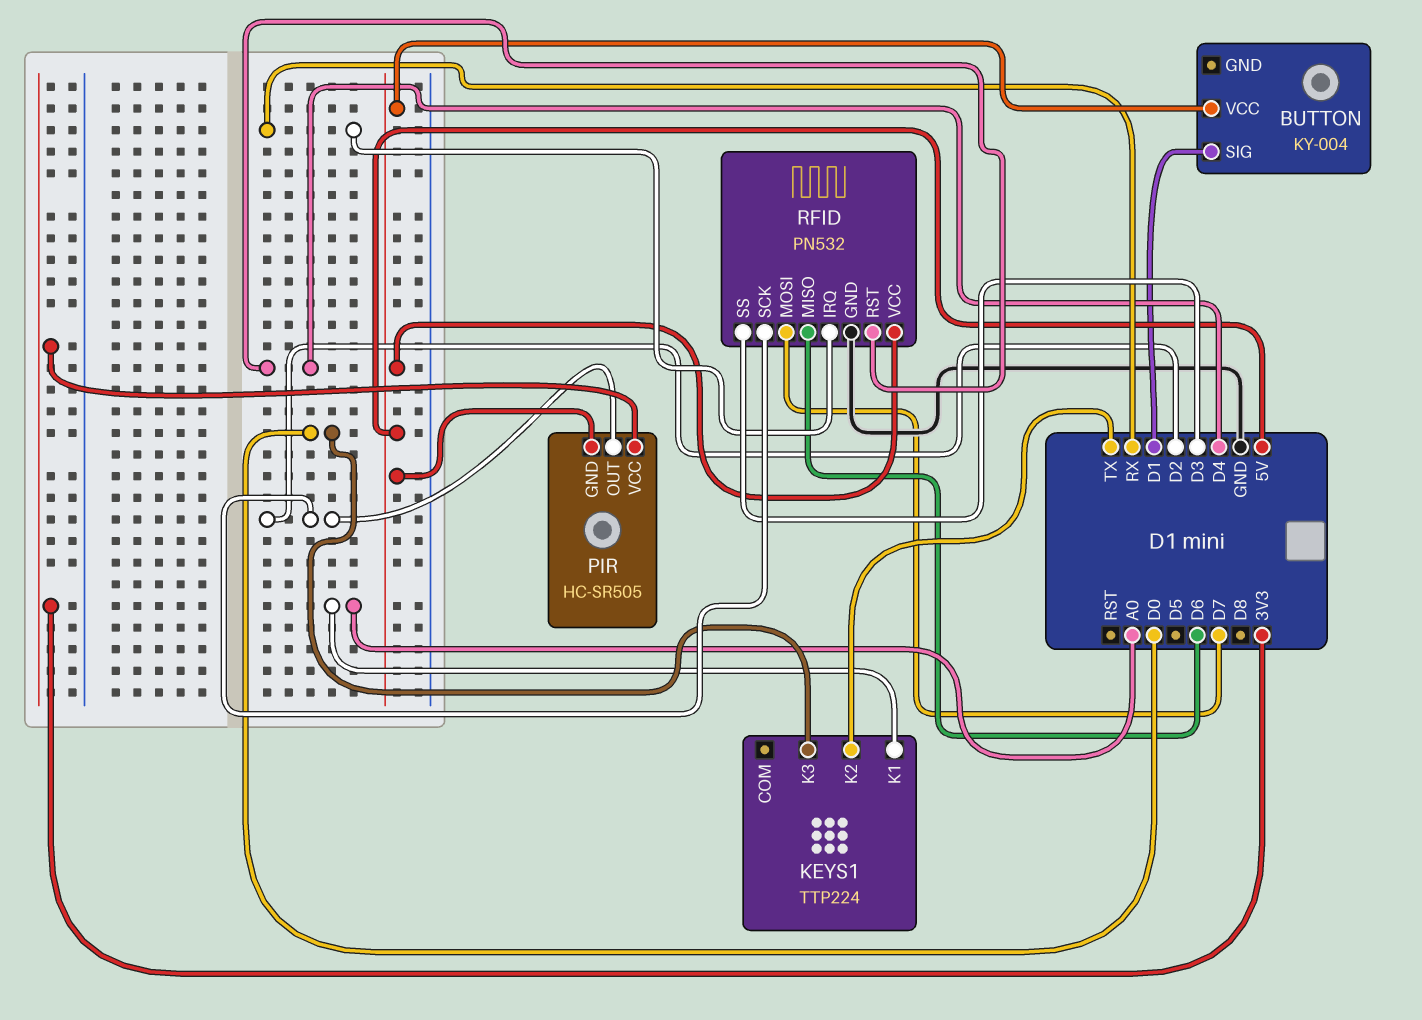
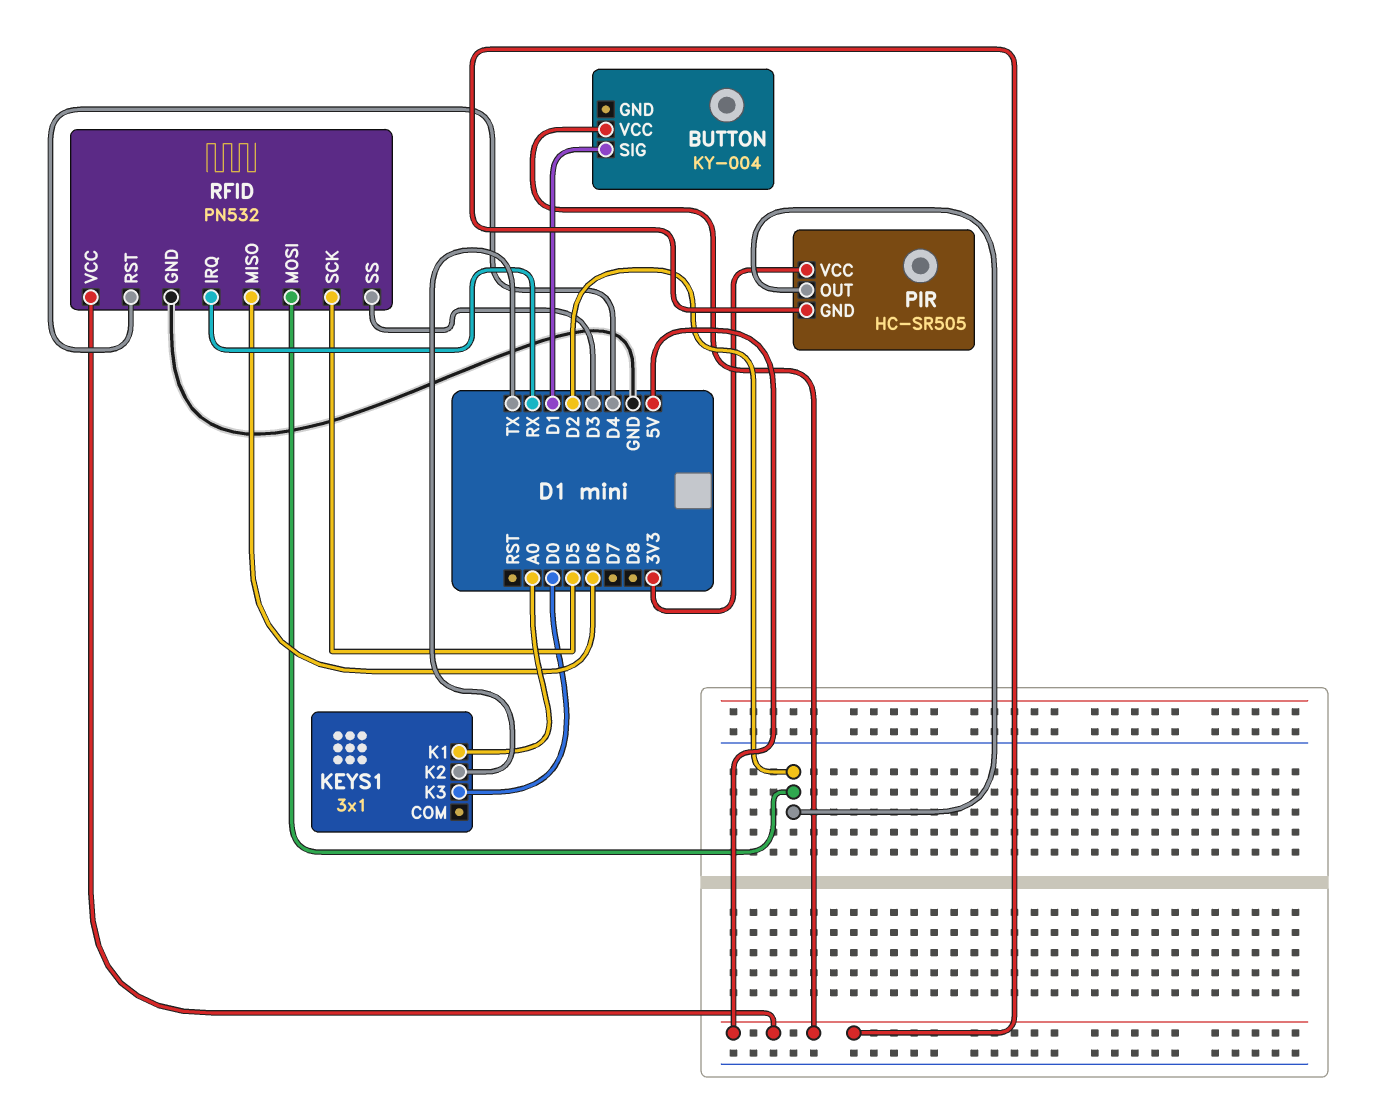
KEYS1: TTP224 -> 3x1
RFID pin MOSI: D7 -> D2
RFID pin SCK: D2 -> D5

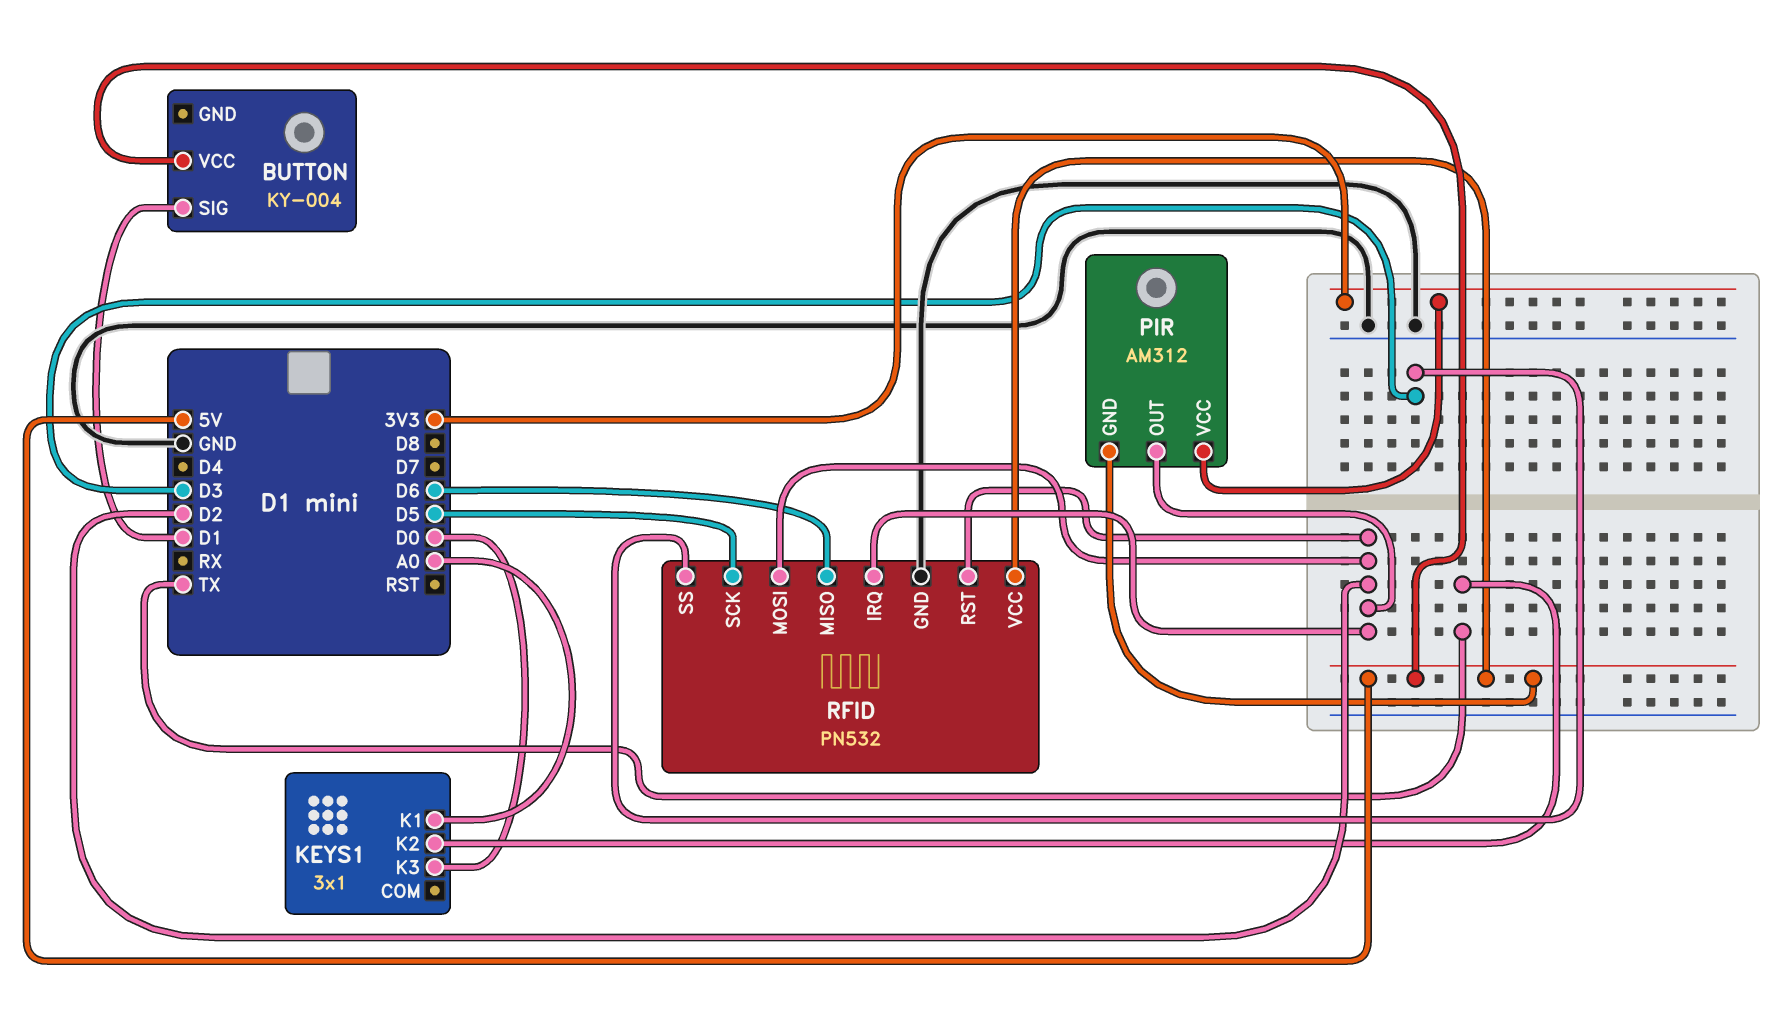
PIR: HC-SR505 -> AM312
RFID pin IRQ: RX -> D2
RFID pin RST: D4 -> D2

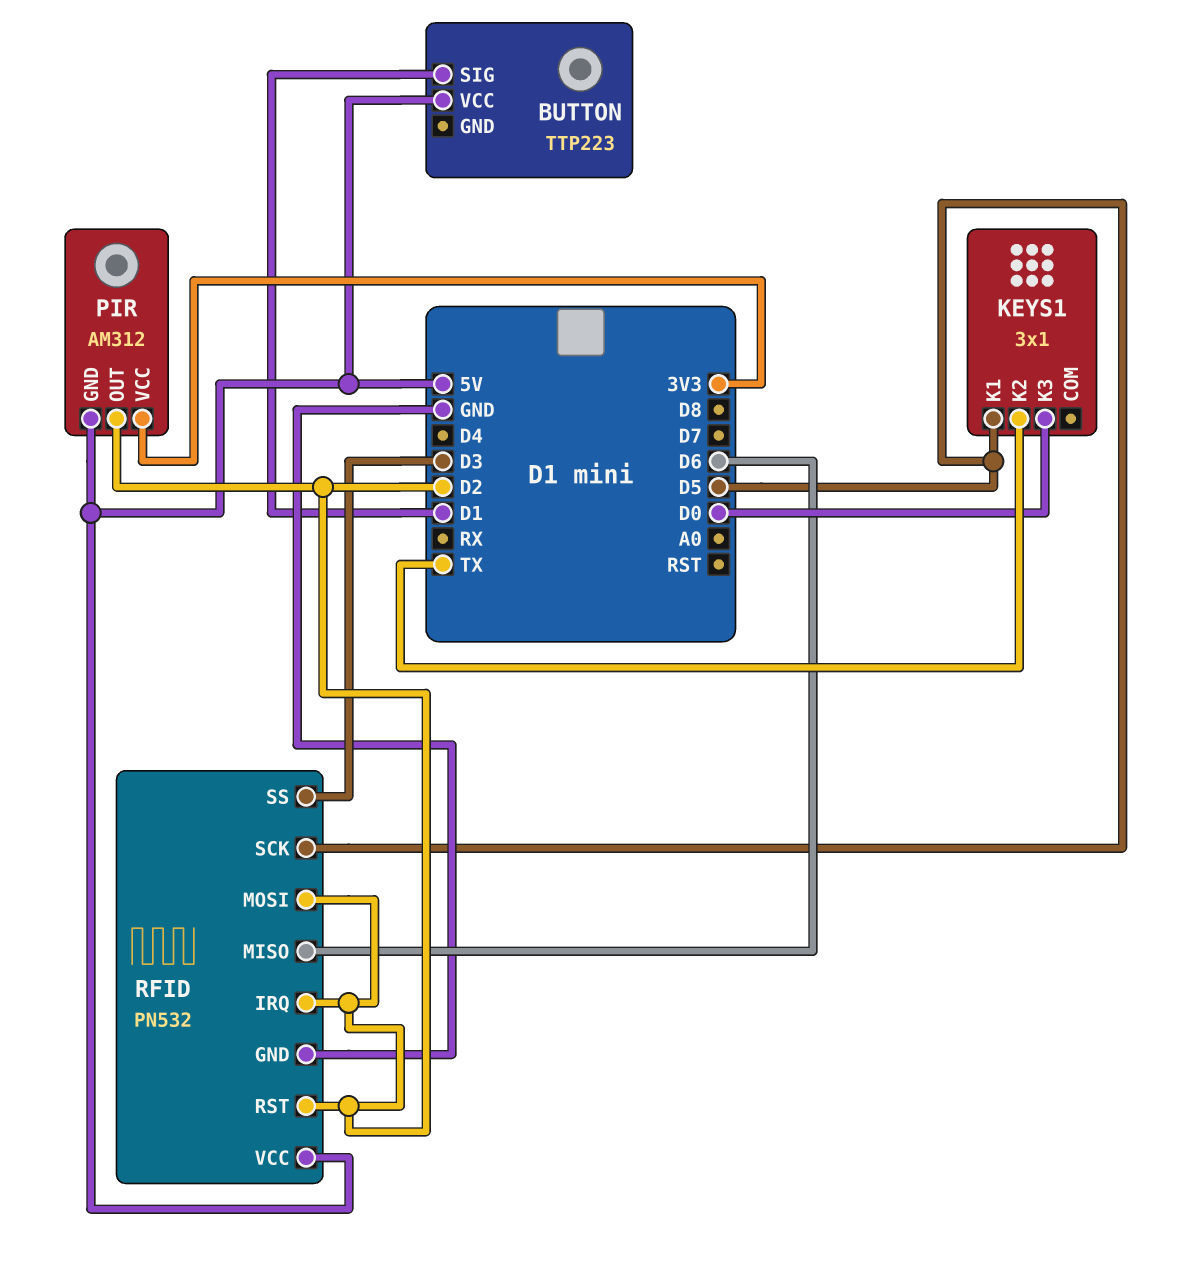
BUTTON: KY-004 -> TTP223
KEYS1 pin K1: A0 -> D5

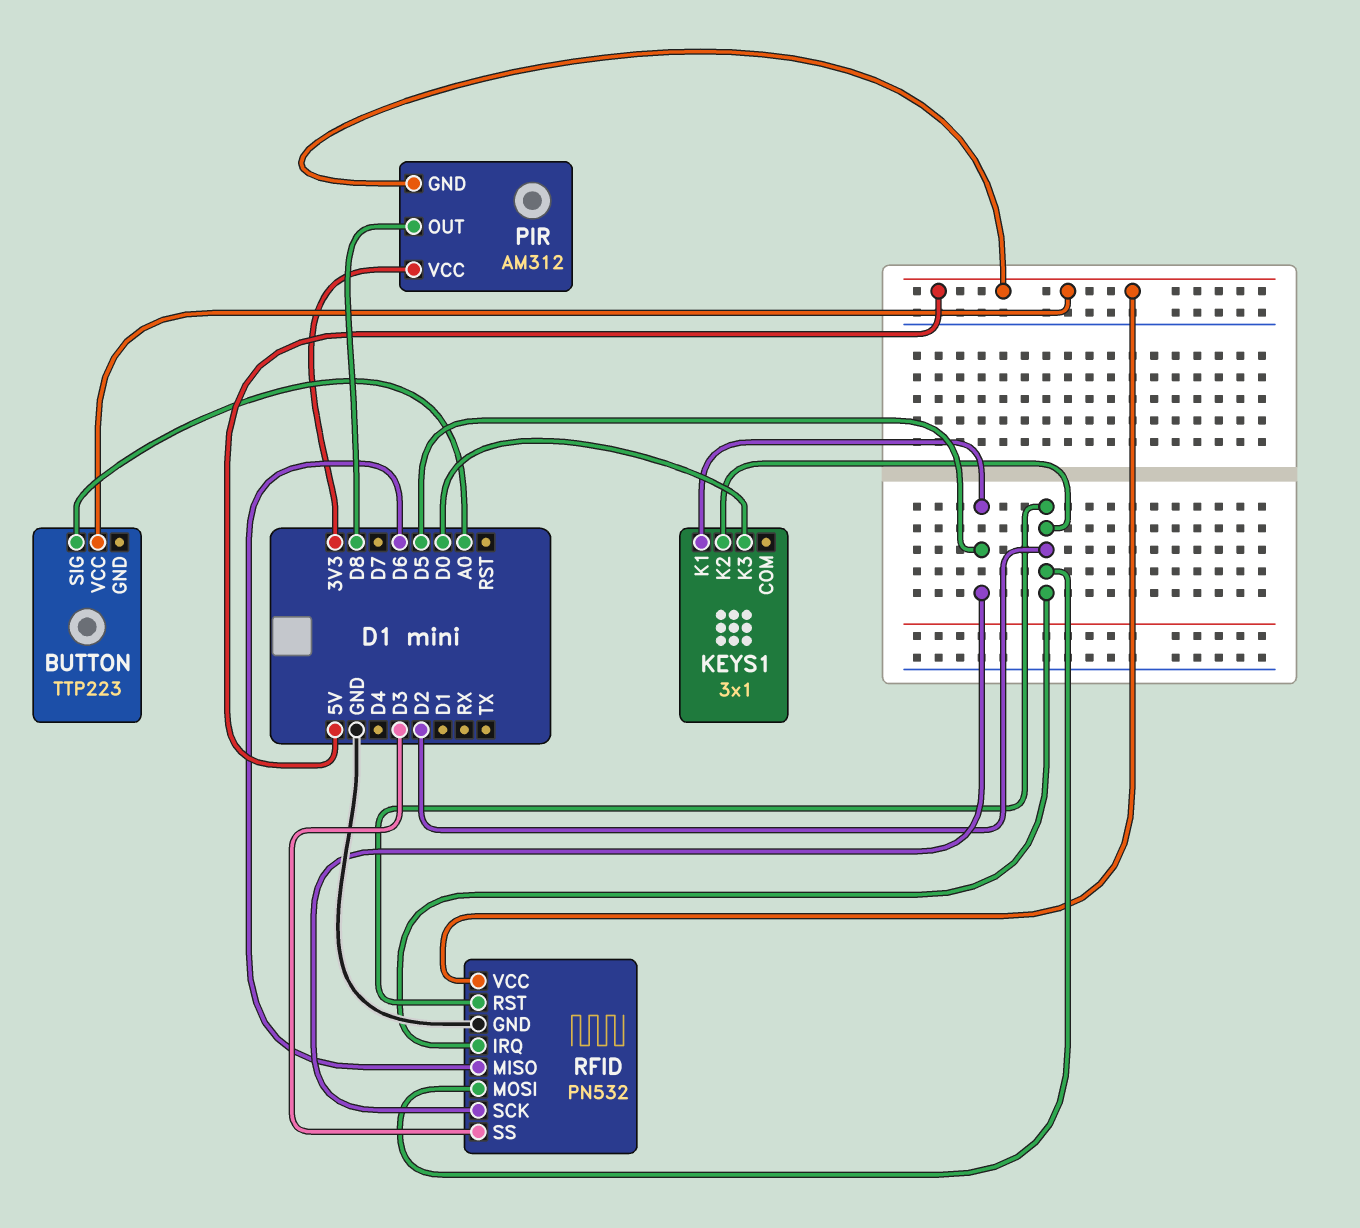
BUTTON pin SIG: D1 -> A0
KEYS1 pin K2: TX -> D2
PIR pin OUT: D2 -> D8

